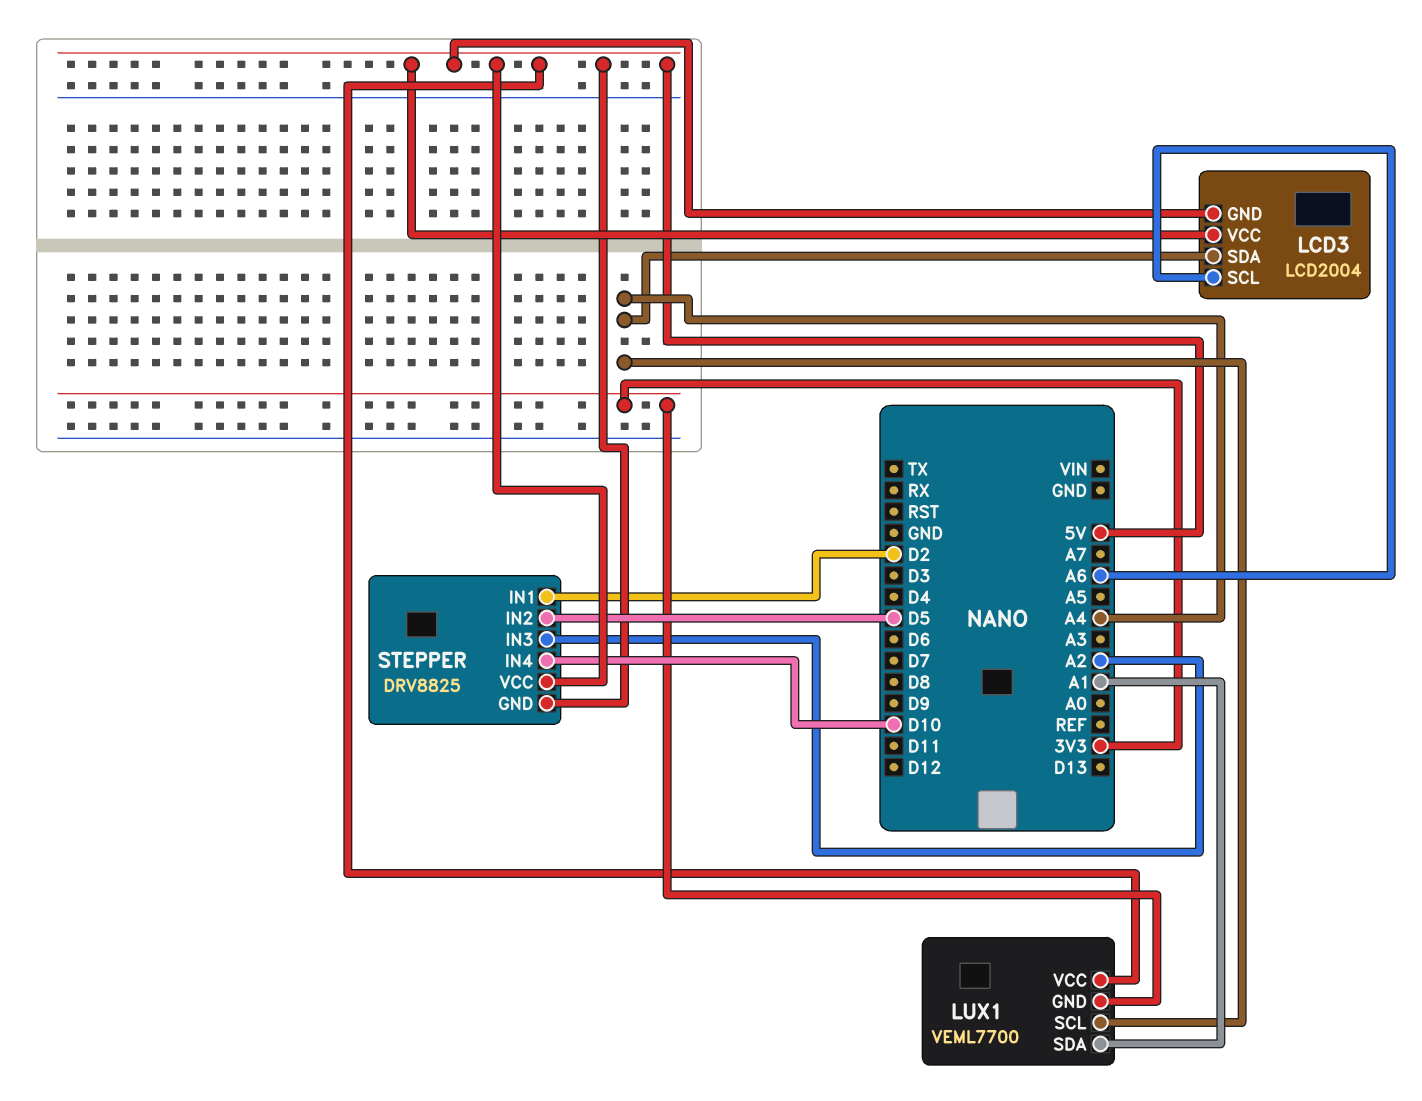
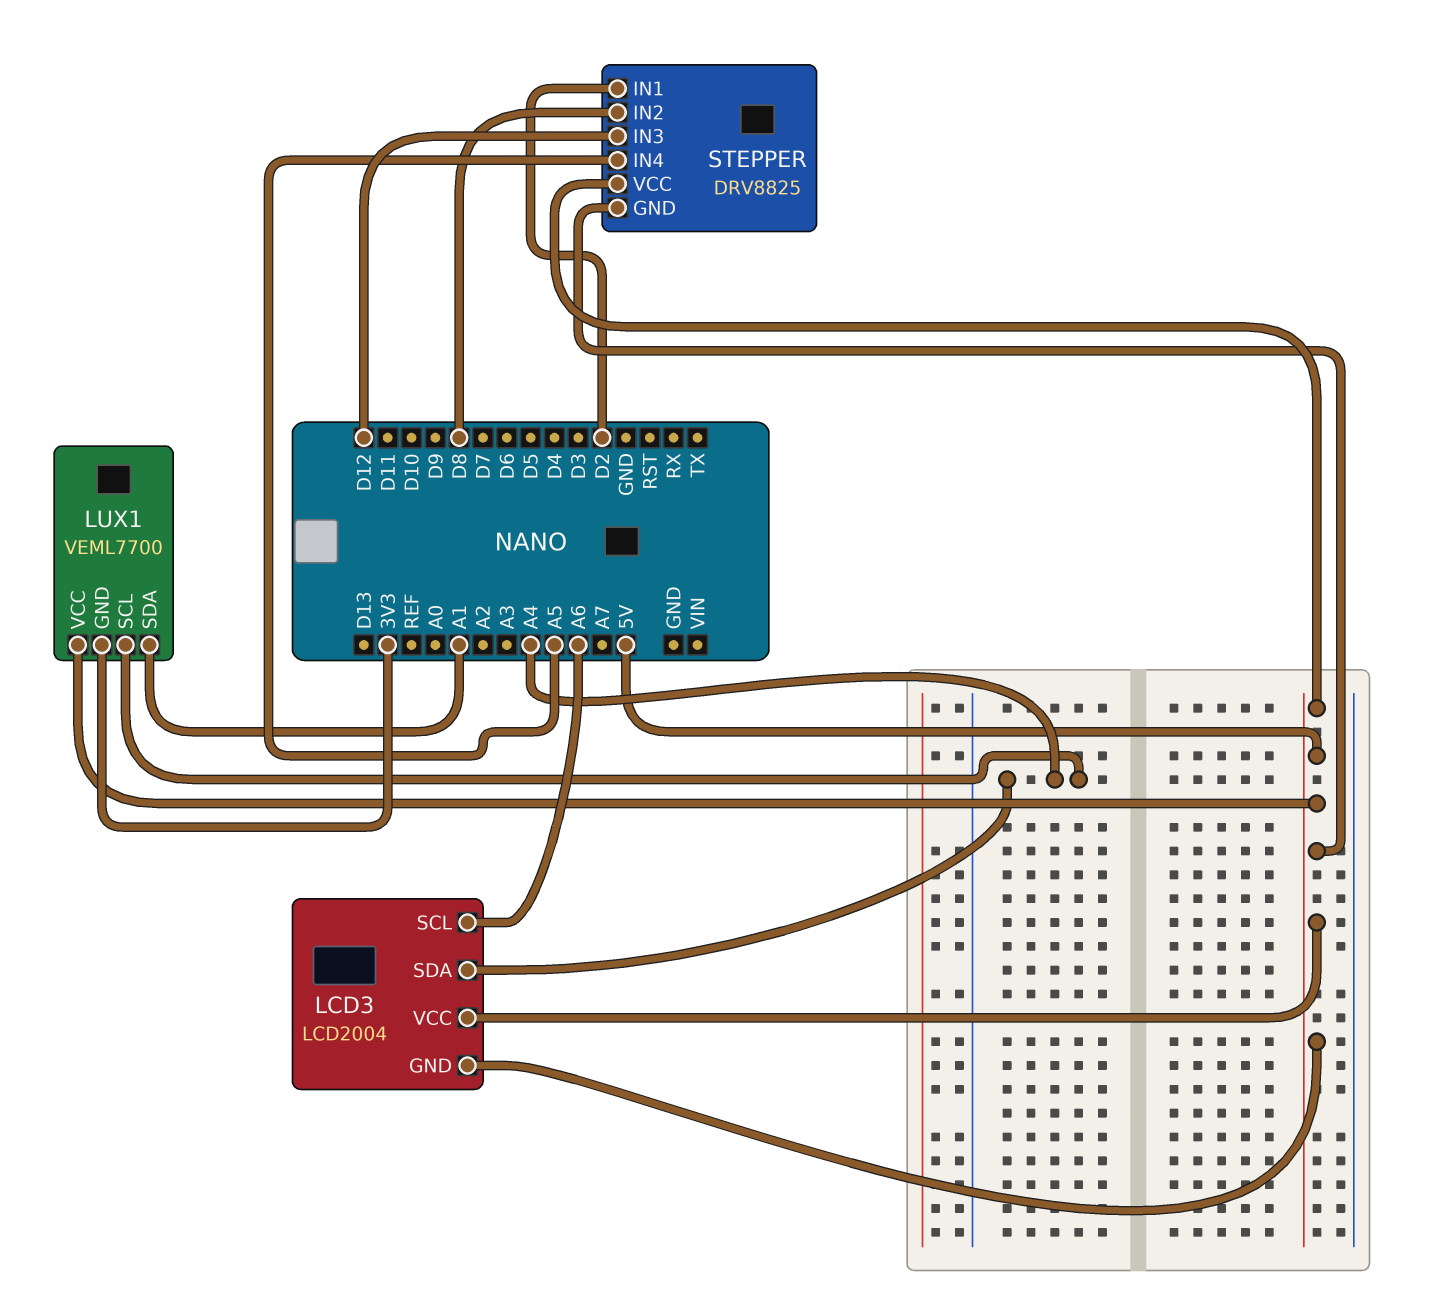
STEPPER pin IN2: D5 -> D8
STEPPER pin IN3: A2 -> D12
STEPPER pin IN4: D10 -> A5

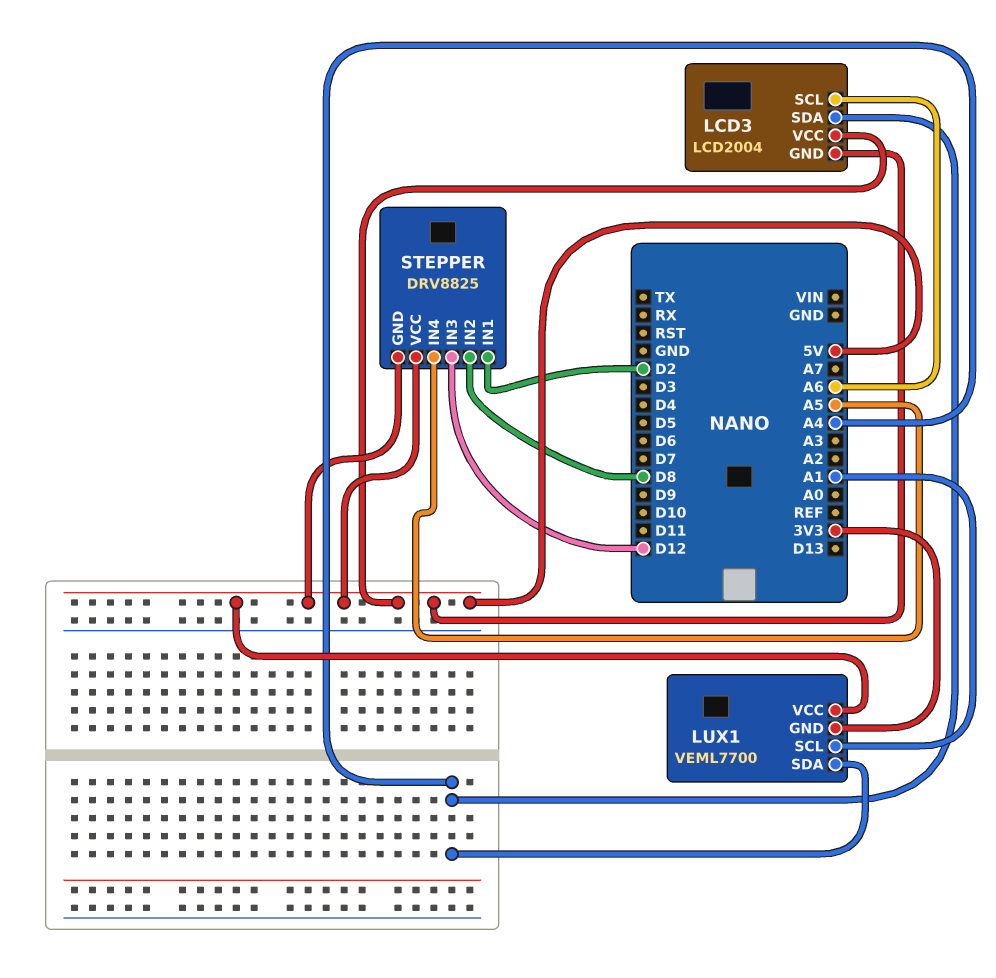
LUX1 pin SCL: A4 -> A1
LUX1 pin SDA: A1 -> A4

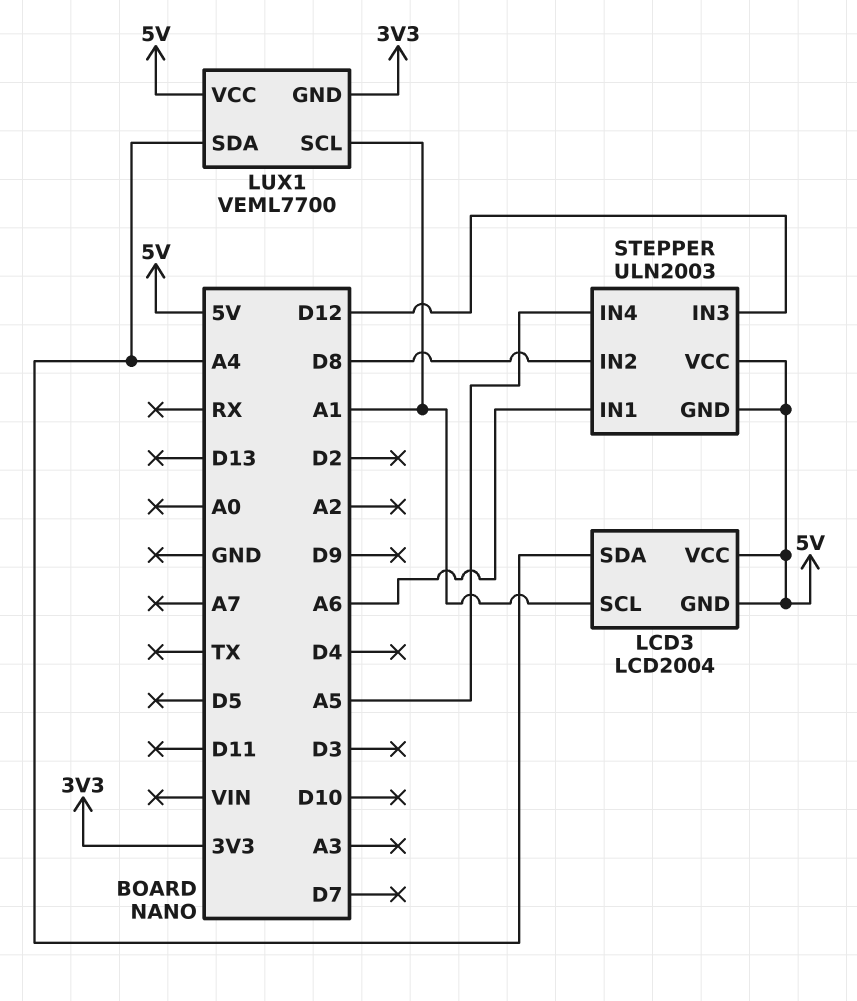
LCD3 pin SCL: A6 -> A1
STEPPER: DRV8825 -> ULN2003
STEPPER pin IN1: D2 -> A6

